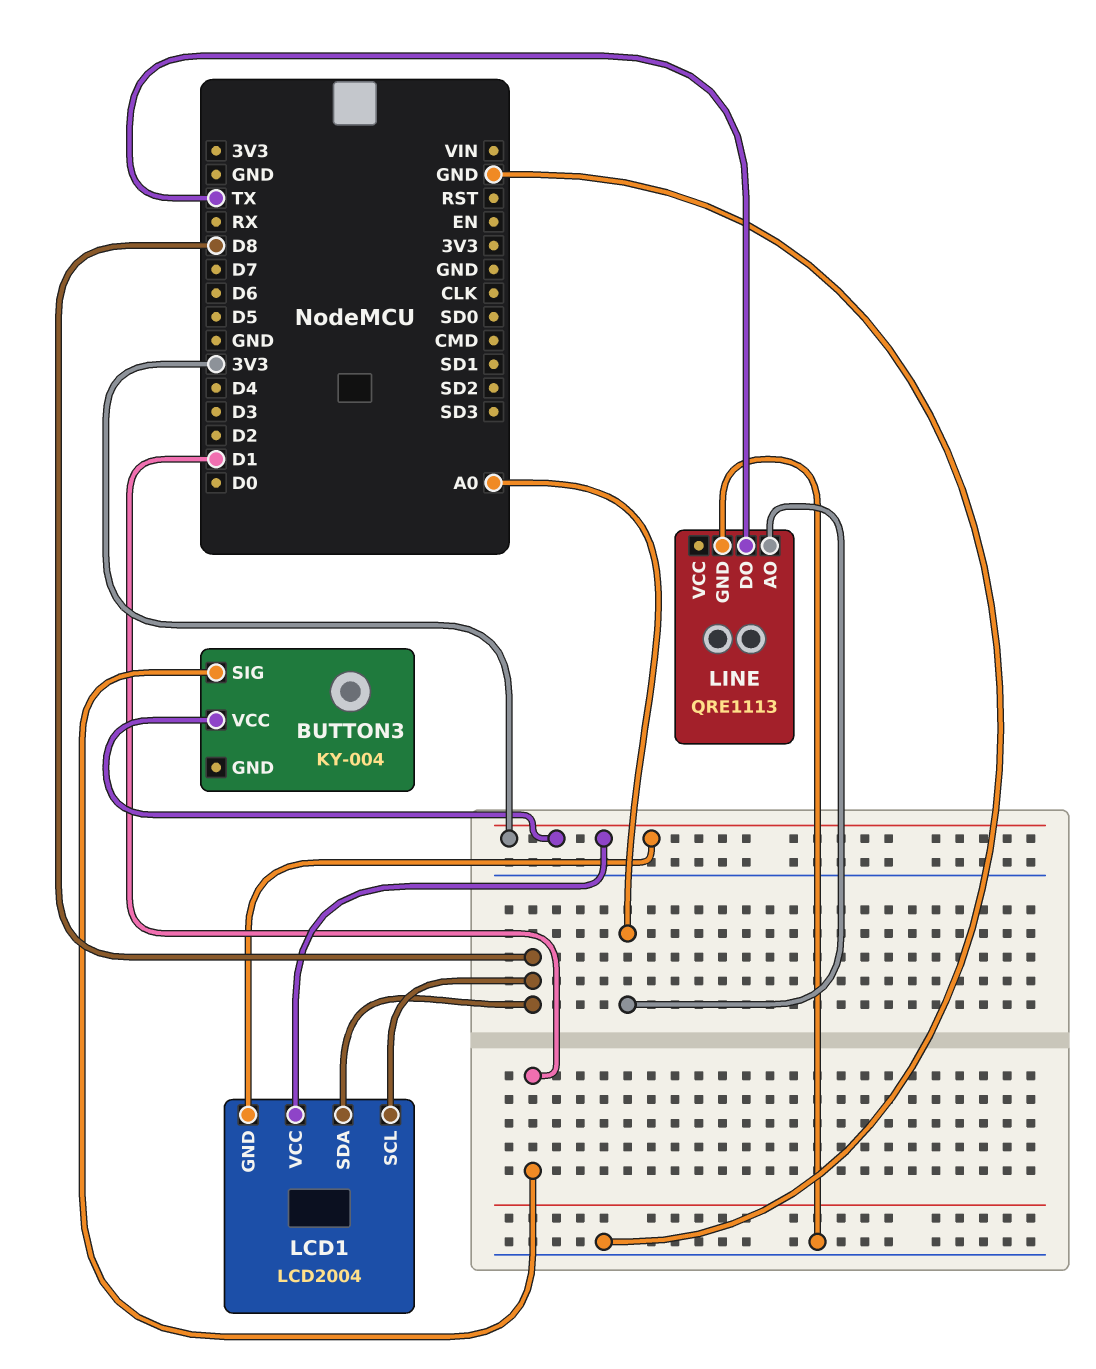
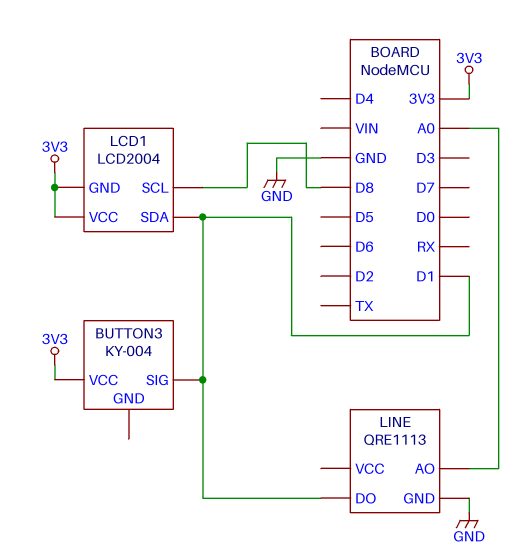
LCD1 pin SDA: D8 -> D1
LINE pin DO: TX -> D1

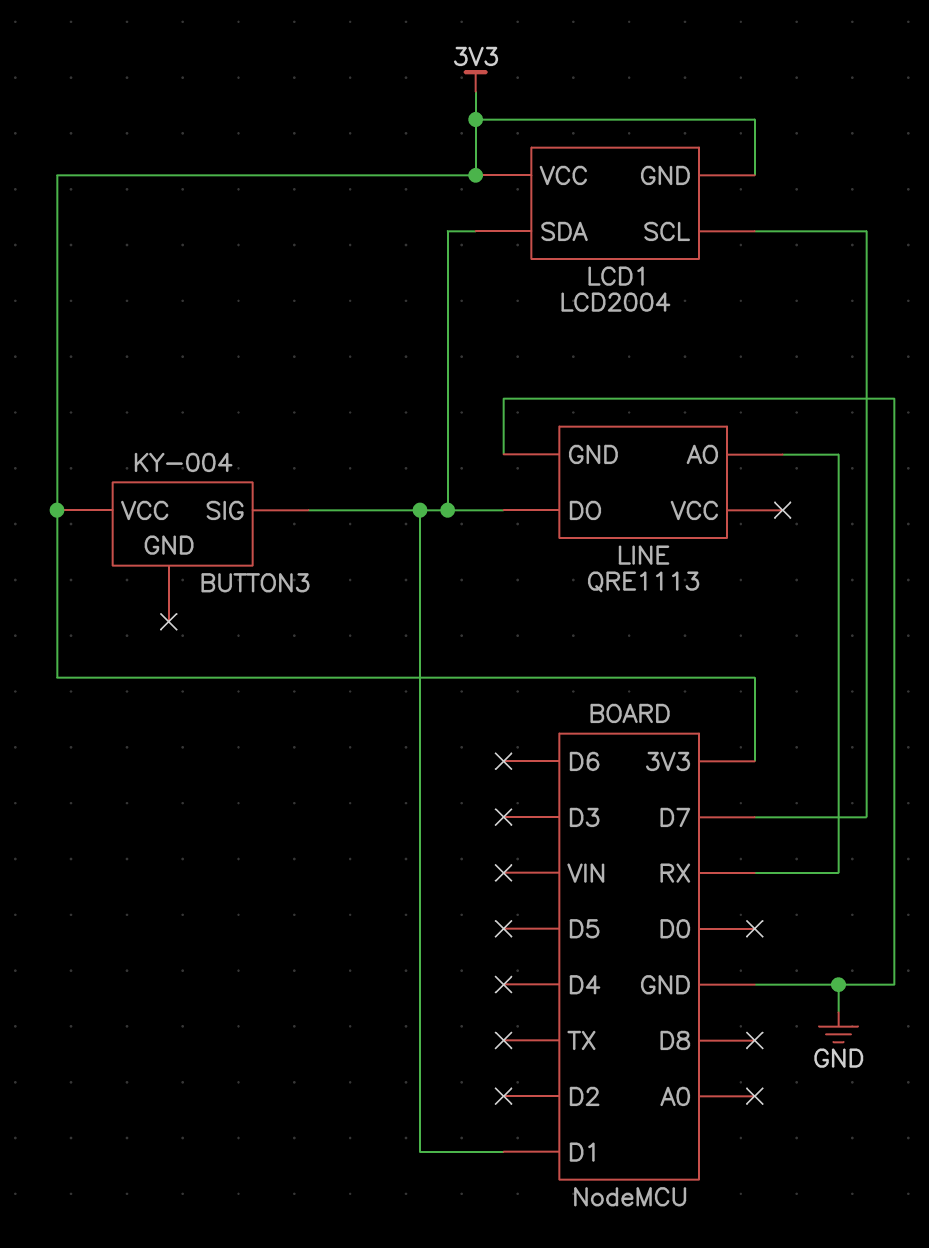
LCD1 pin SCL: D8 -> D7
LINE pin AO: A0 -> RX

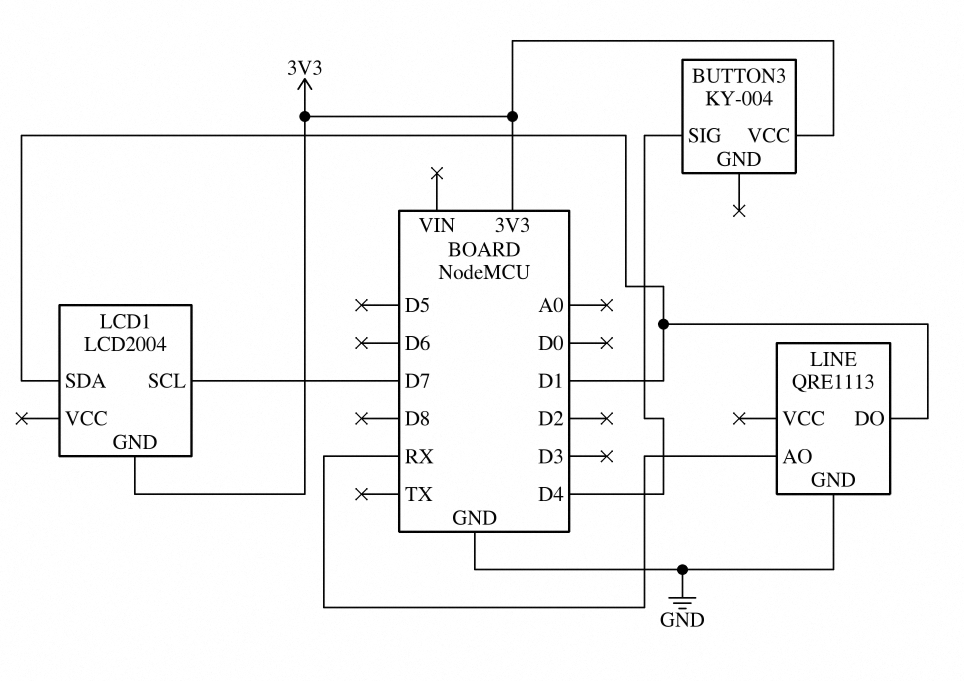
BUTTON3 pin SIG: D1 -> D4
LCD1 pin VCC: 3V3 -> none

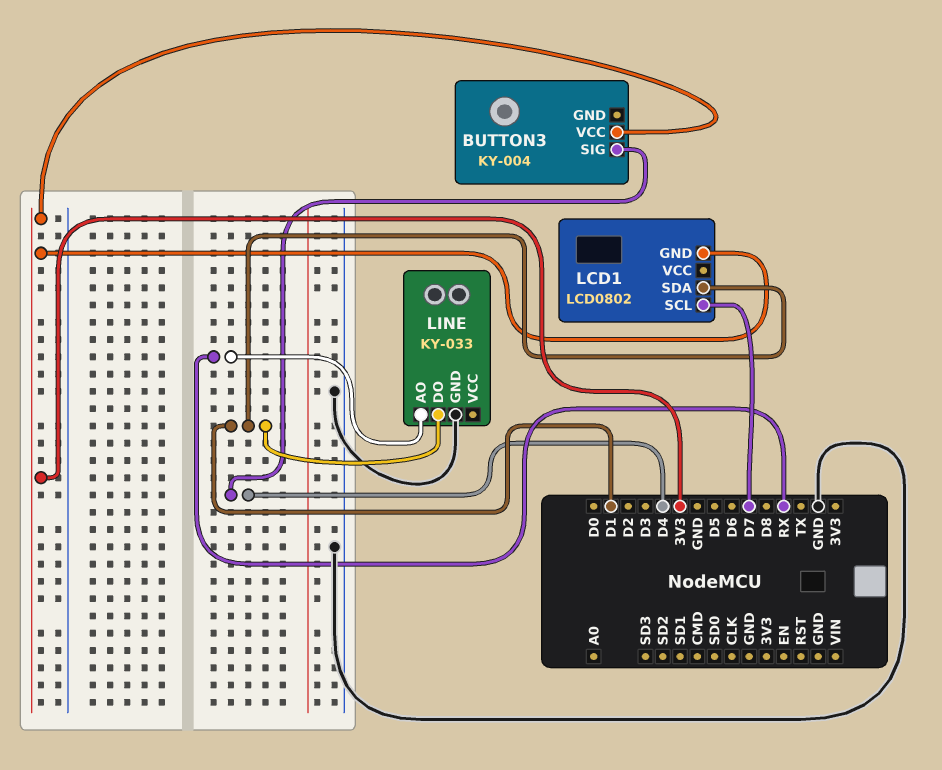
LCD1: LCD2004 -> LCD0802
LINE: QRE1113 -> KY-033

